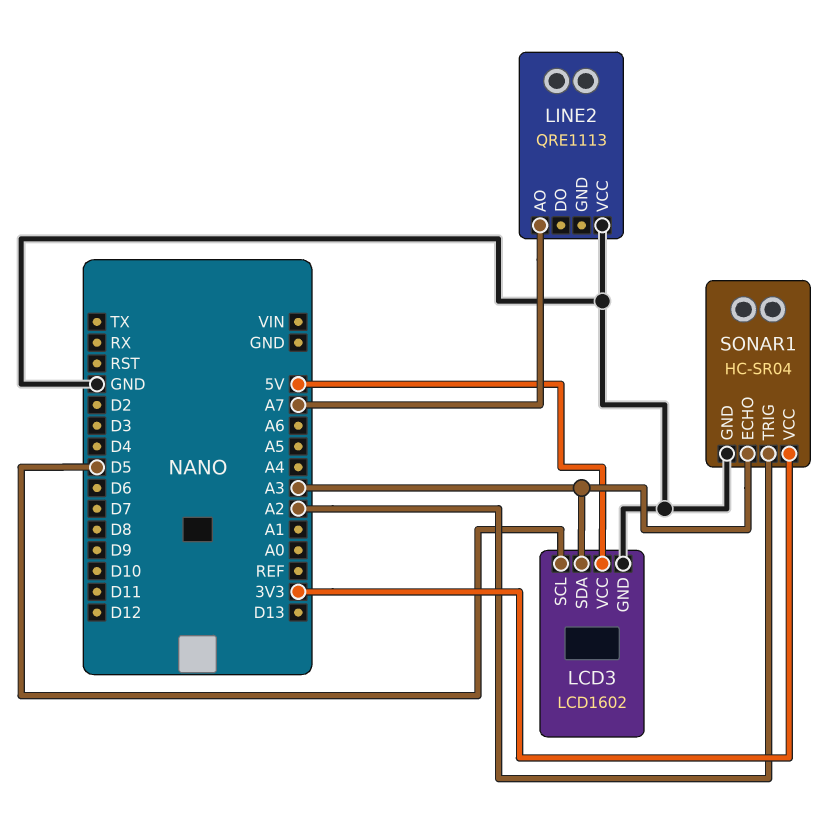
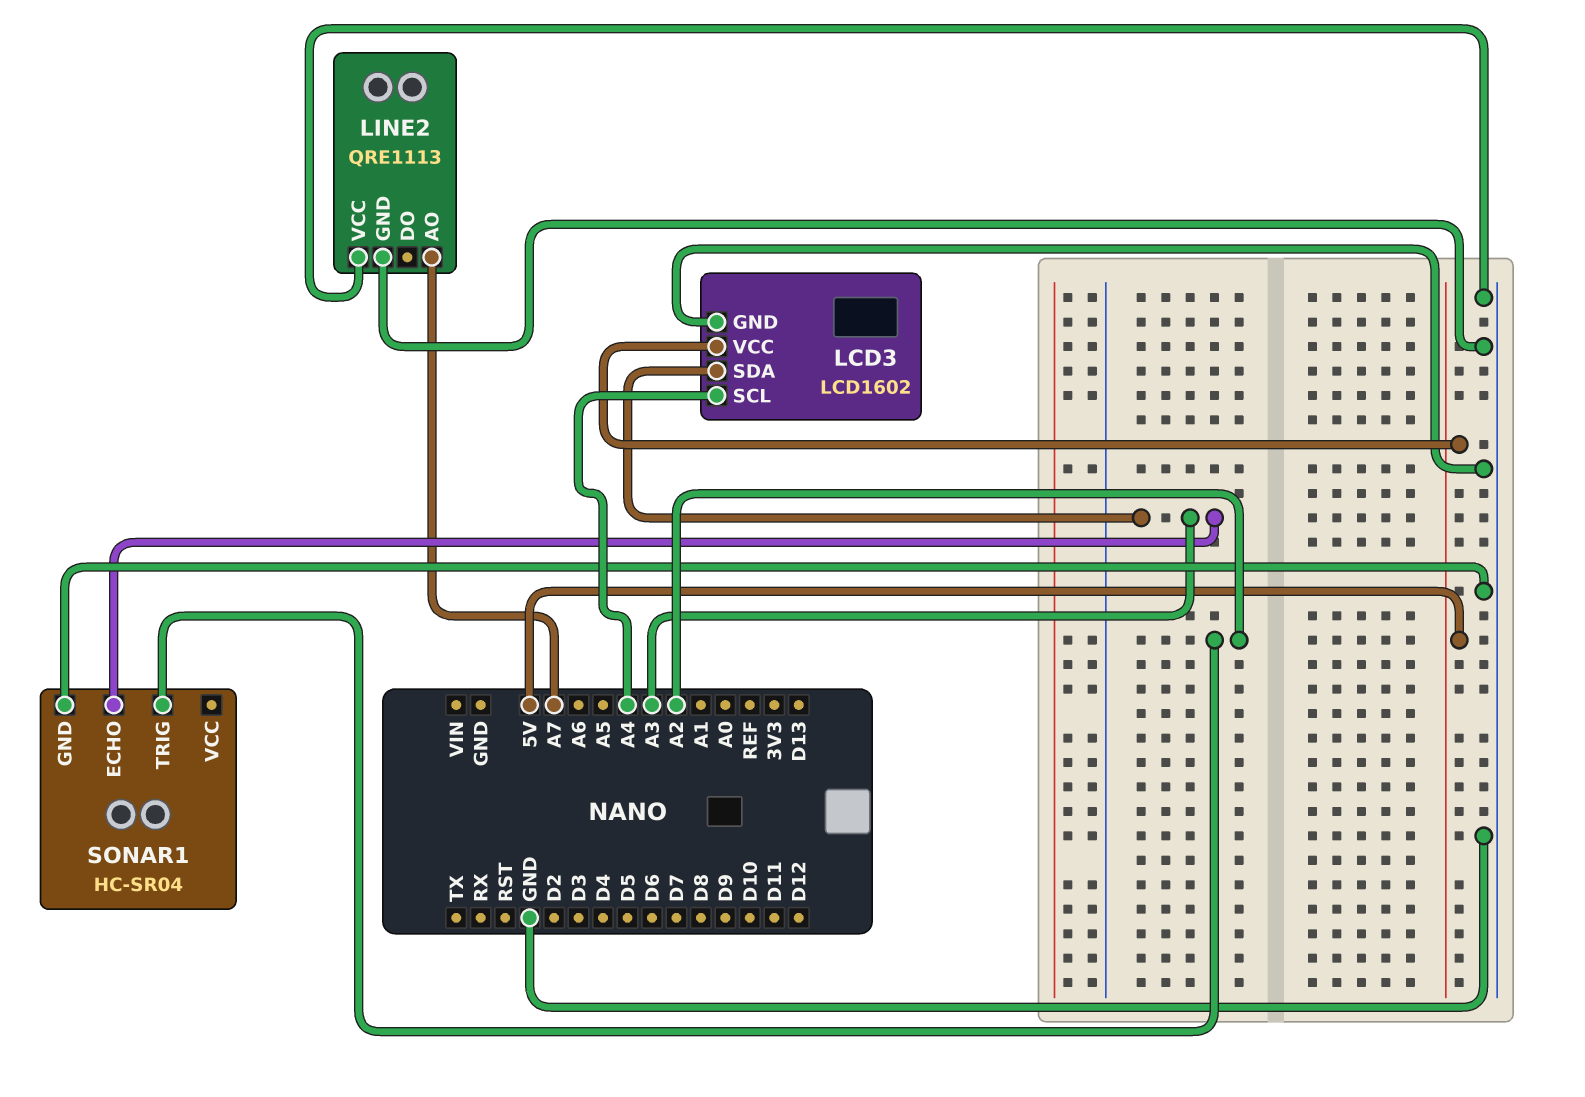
LCD3 pin SCL: D5 -> A4
LINE2 pin GND: none -> GND
SONAR1 pin VCC: 3V3 -> none

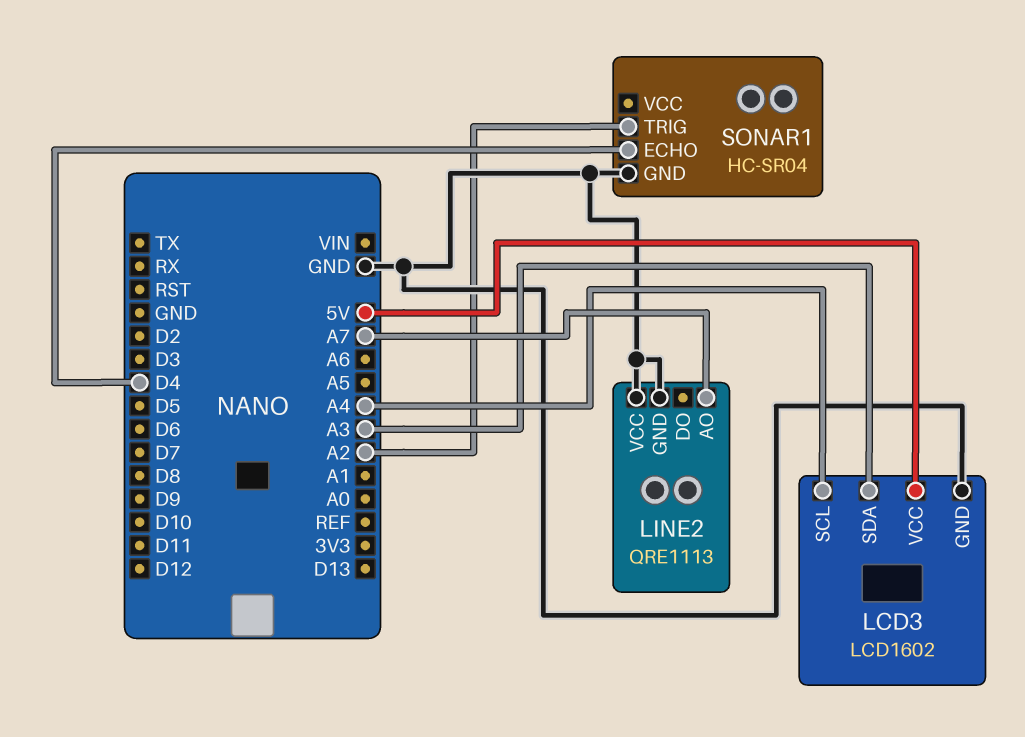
SONAR1 pin ECHO: A3 -> D4

